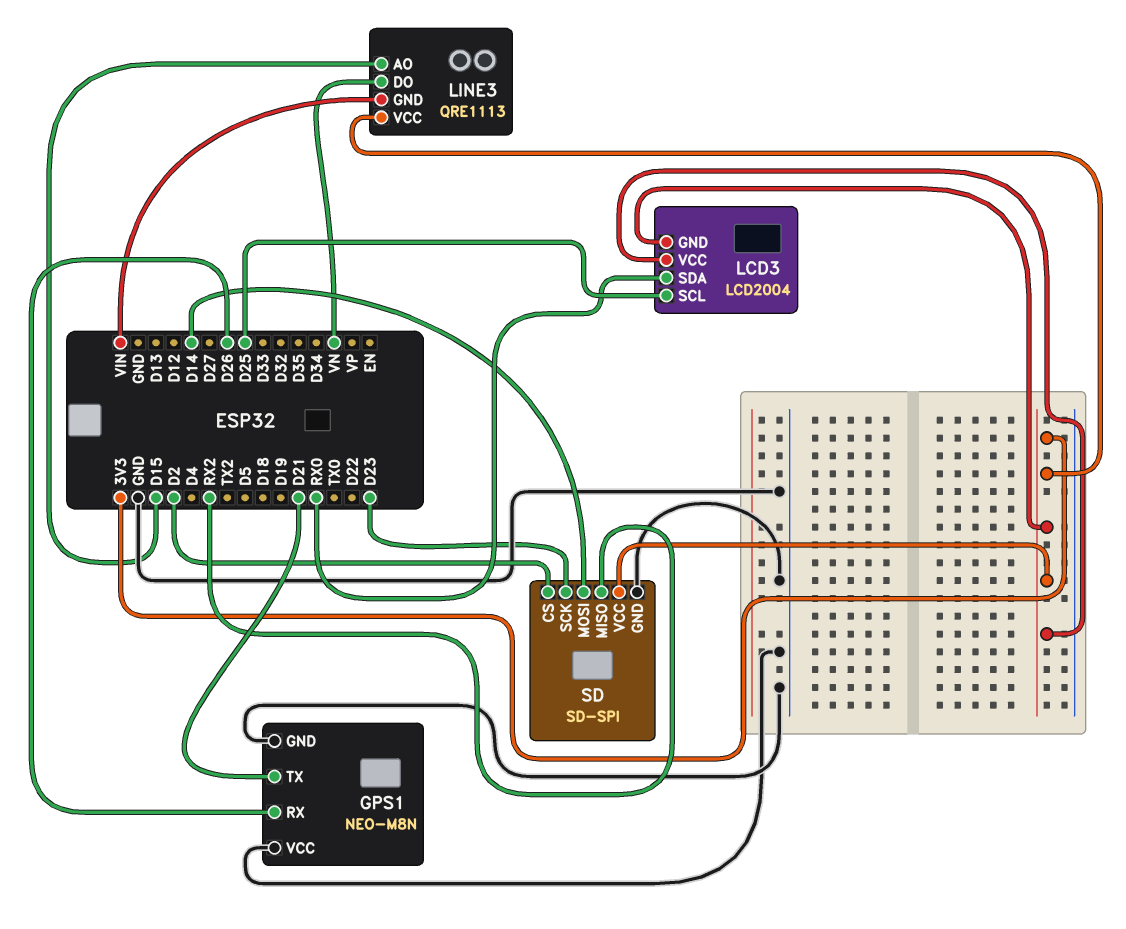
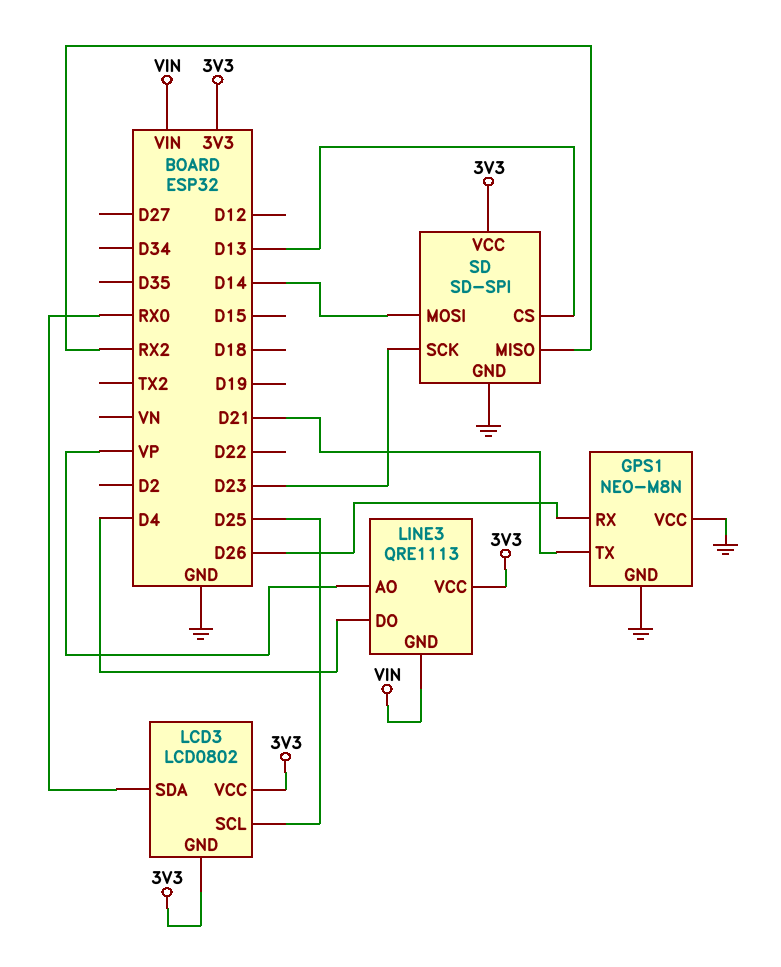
LCD3: LCD2004 -> LCD0802
LINE3 pin AO: D15 -> VP
LINE3 pin DO: VN -> D4
SD pin CS: D2 -> D13

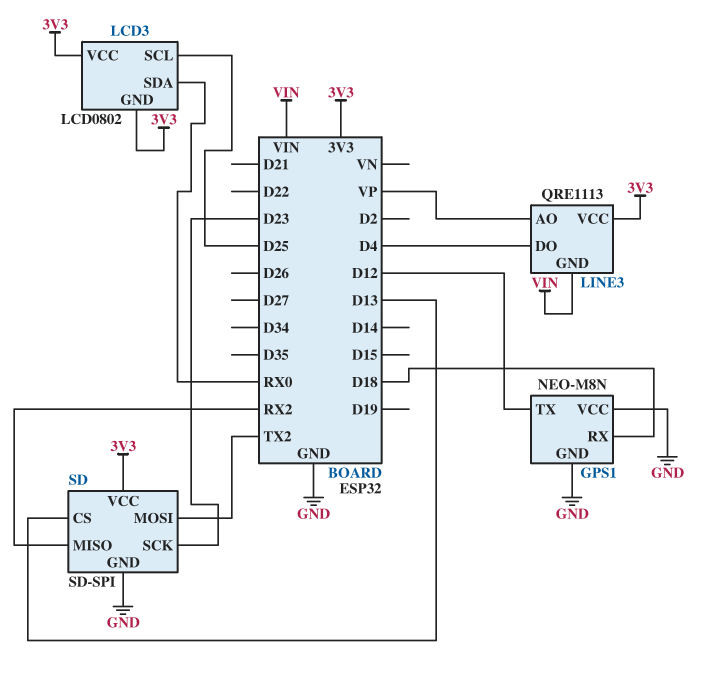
GPS1 pin RX: D26 -> D18
GPS1 pin TX: D21 -> D12
SD pin MOSI: D14 -> TX2

